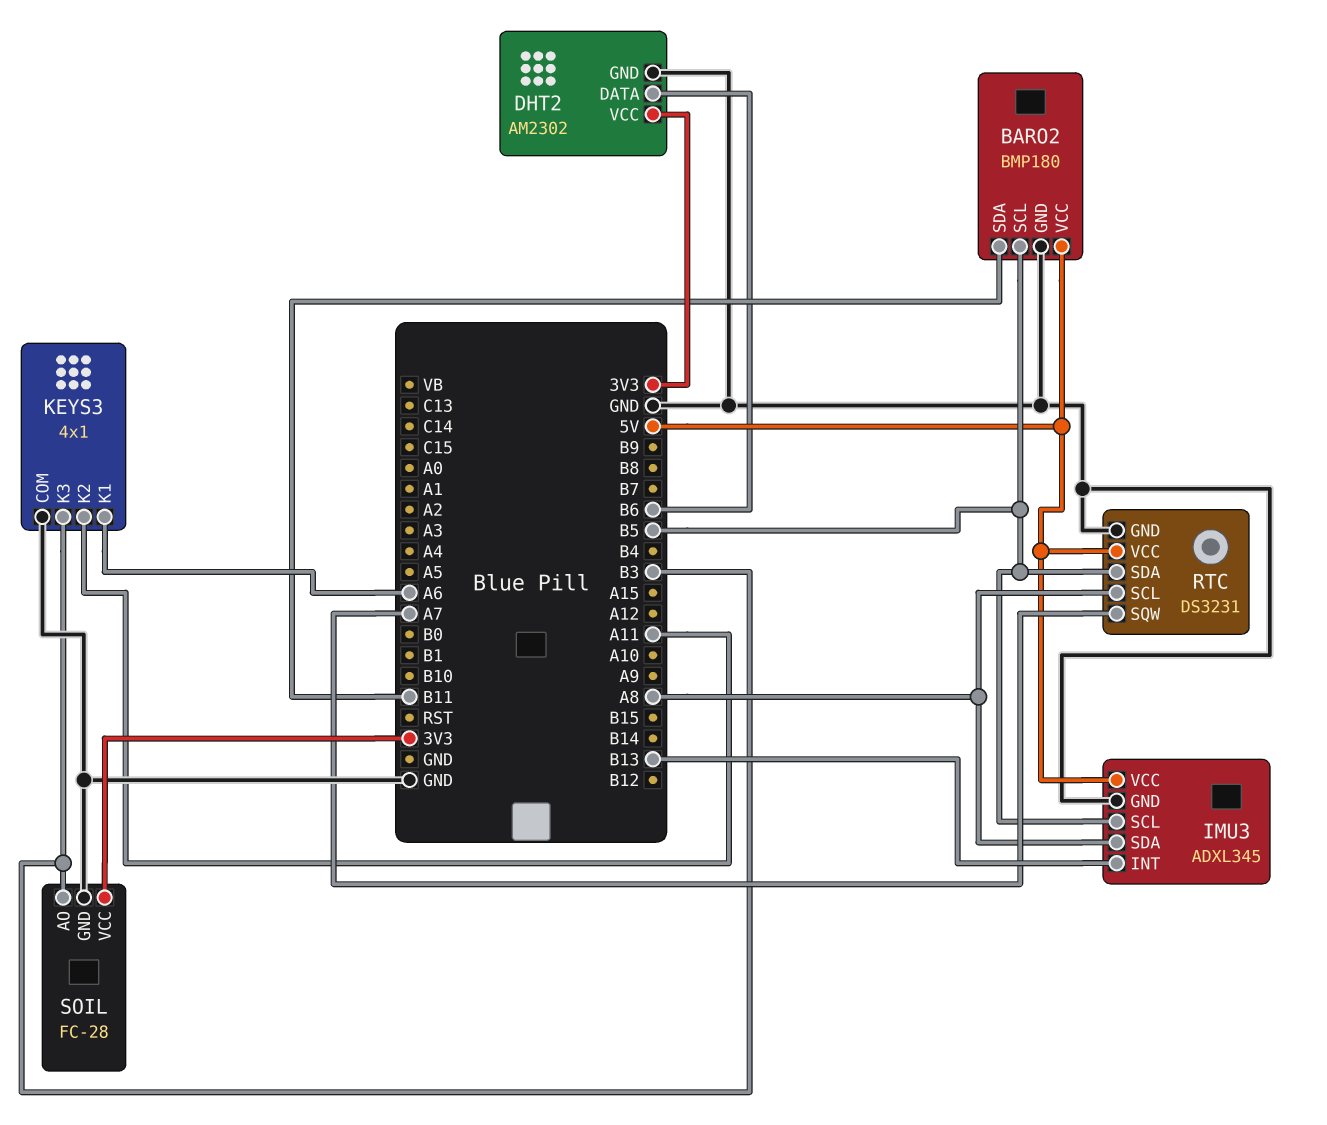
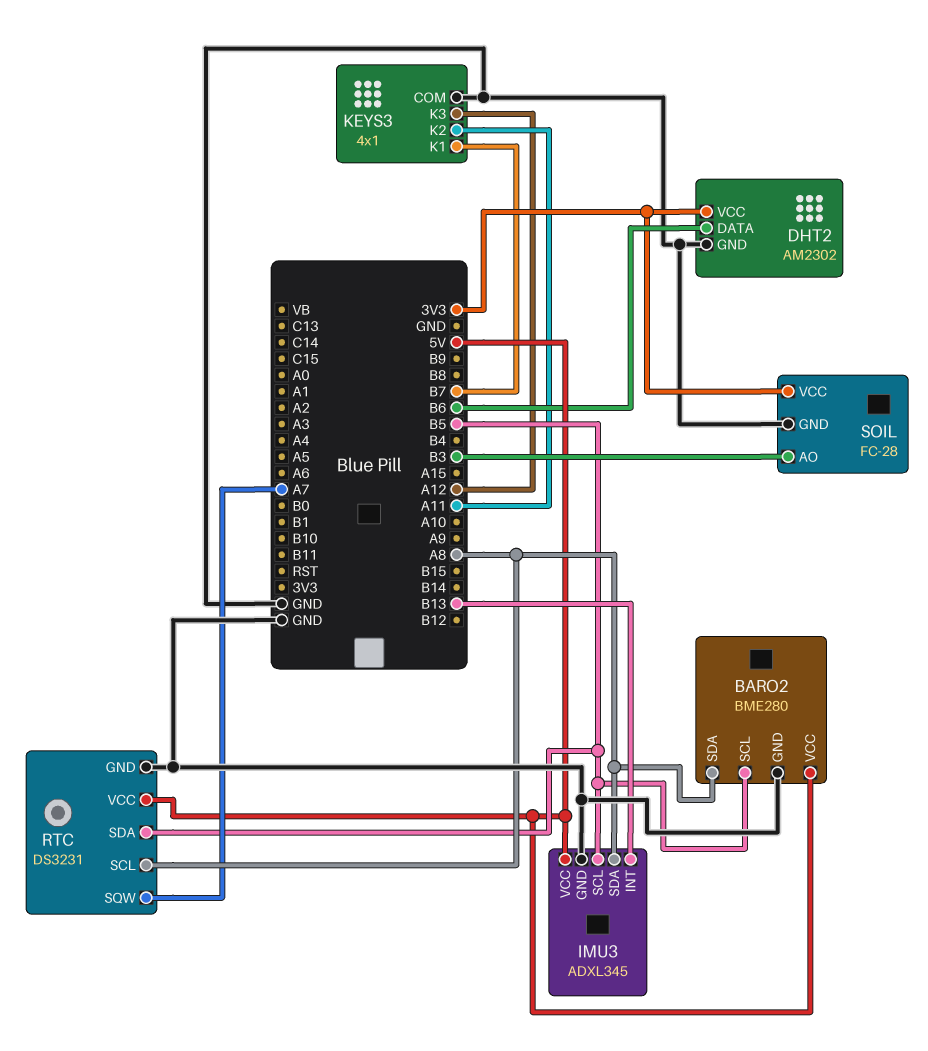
BARO2: BMP180 -> BME280
BARO2 pin SDA: B11 -> A8
KEYS3 pin K1: A6 -> B7
KEYS3 pin K3: B3 -> A12

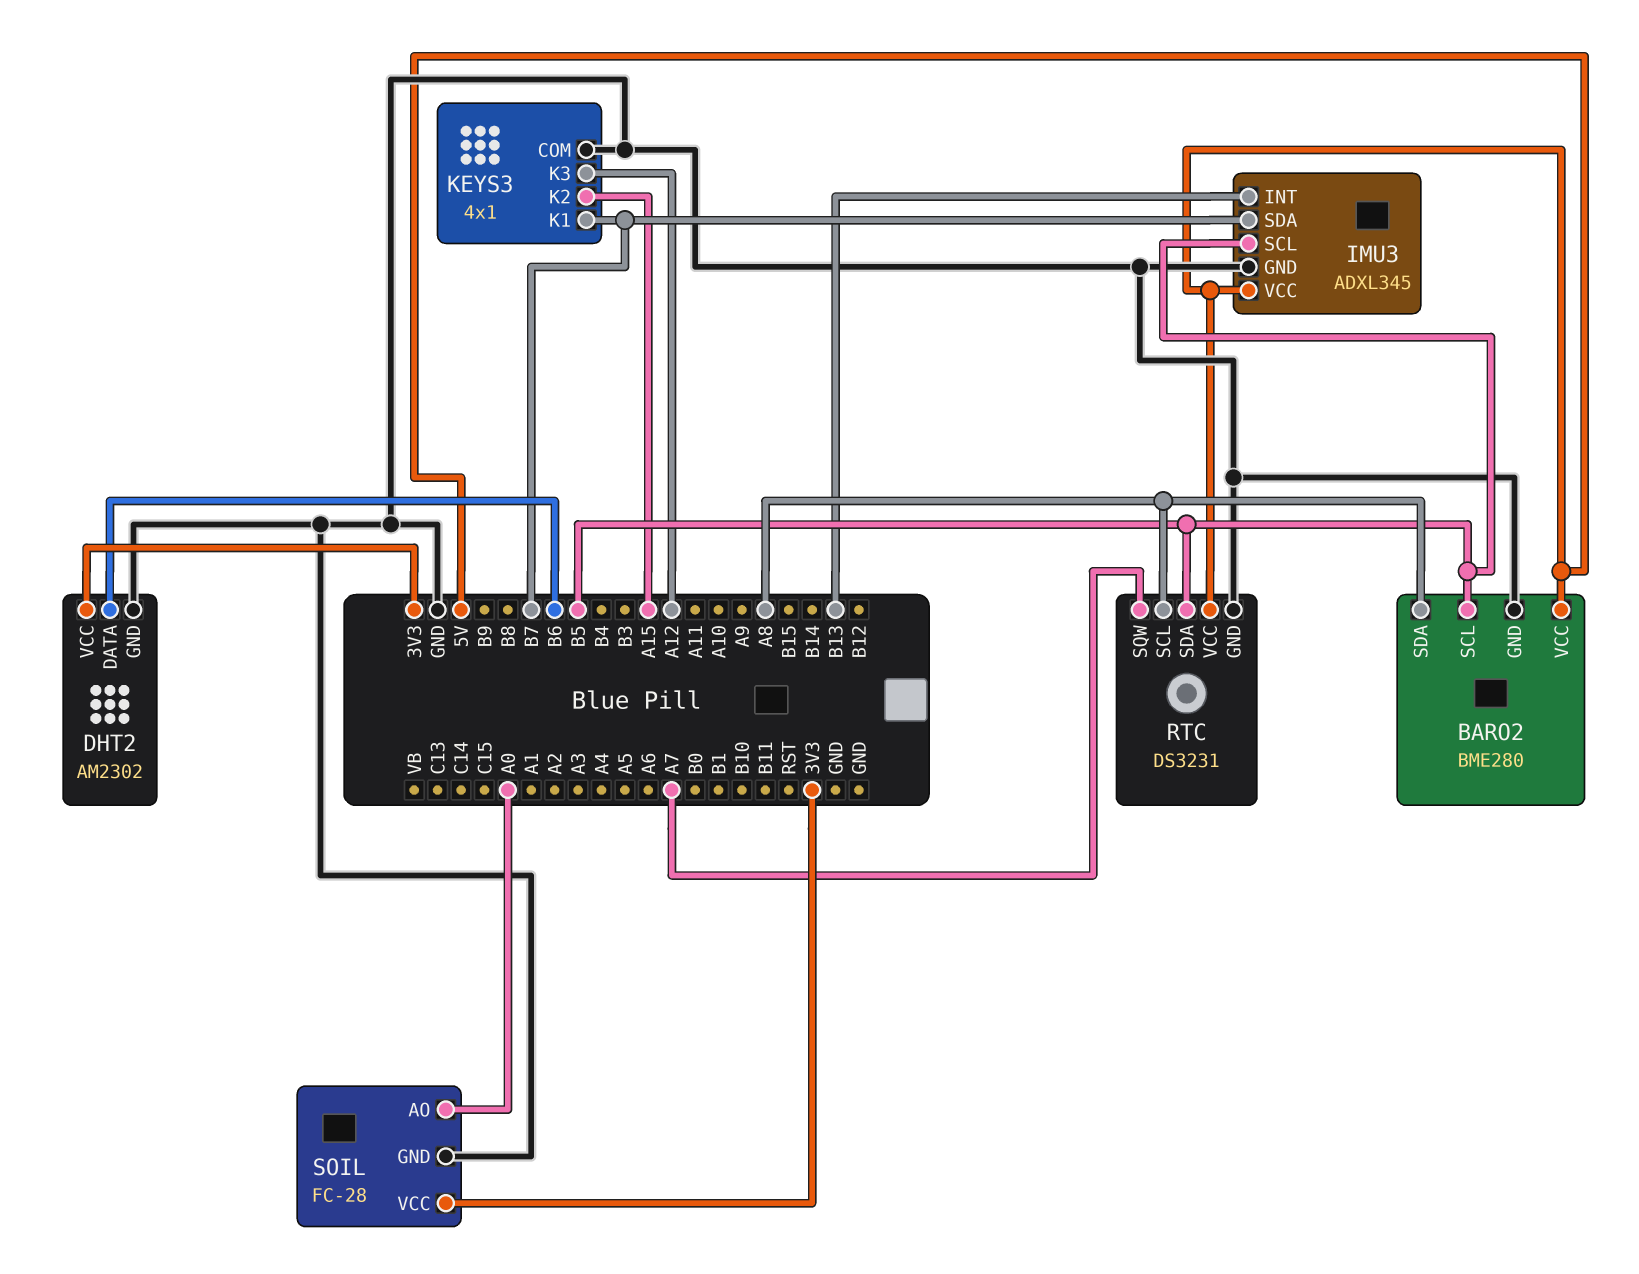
IMU3 pin SDA: A8 -> B7
KEYS3 pin K2: A11 -> A15
SOIL pin AO: B3 -> A0

